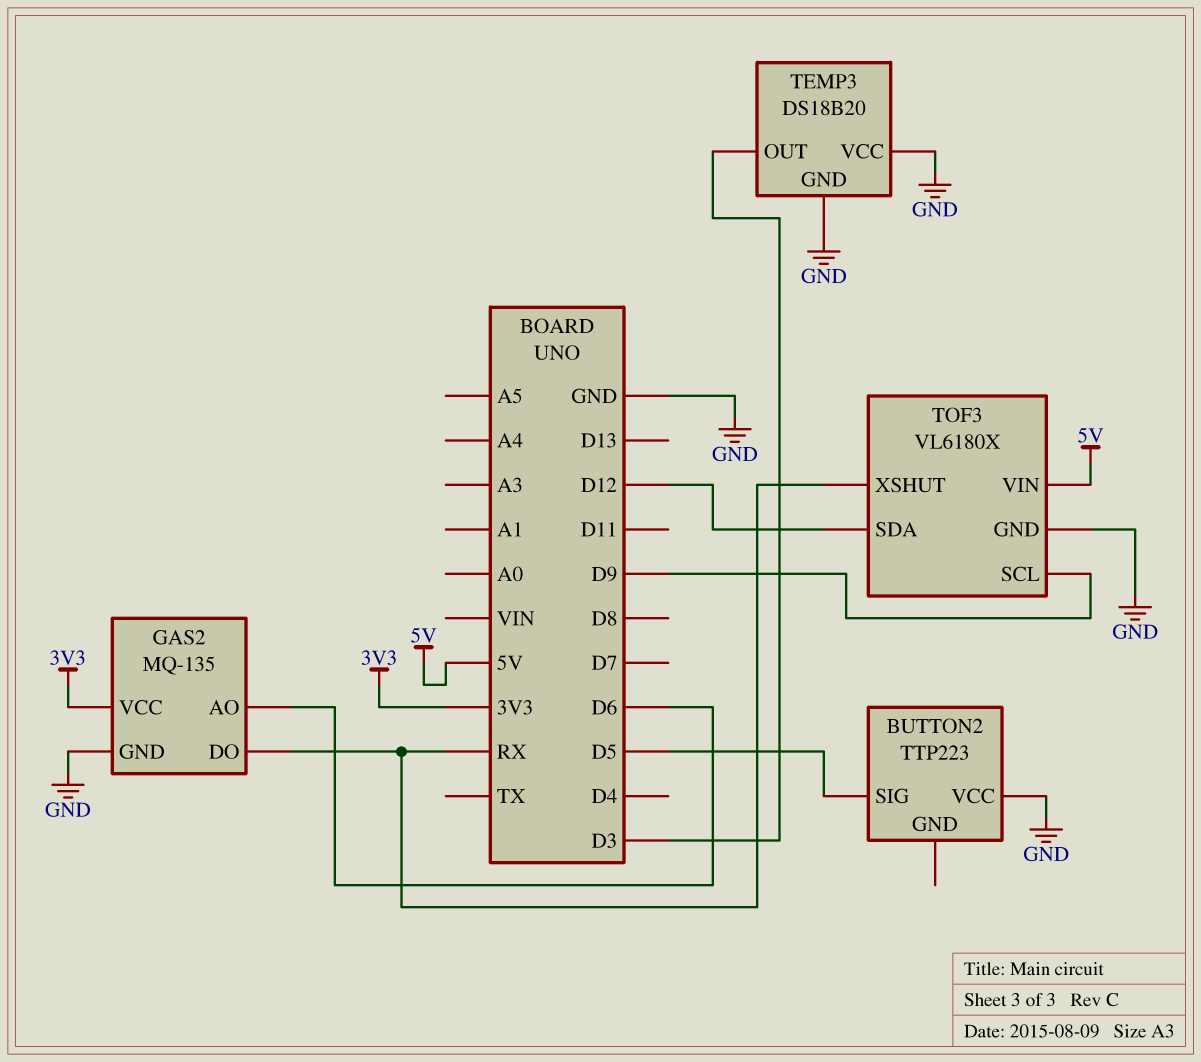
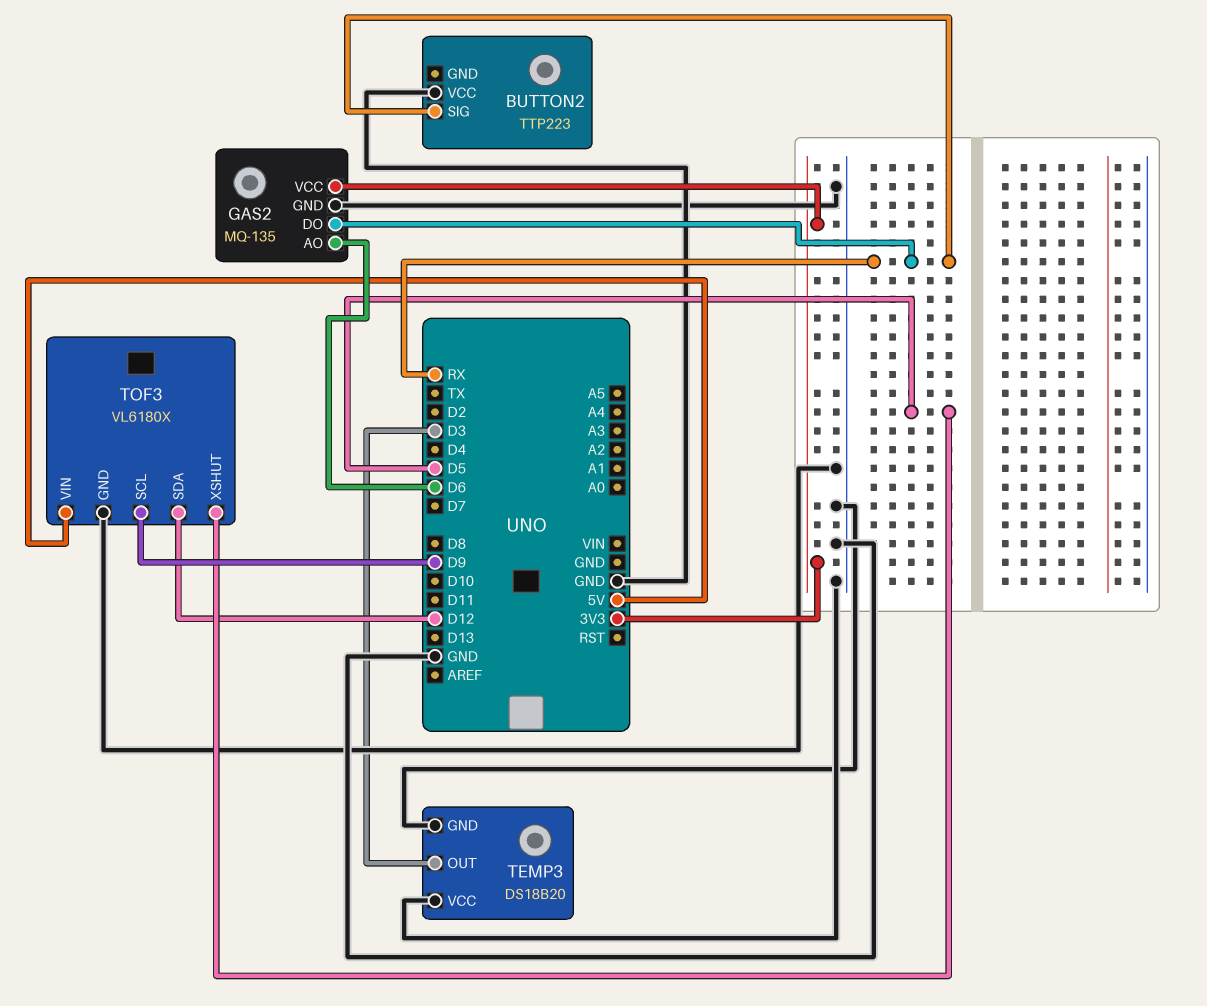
BUTTON2 pin SIG: D5 -> RX
TOF3 pin XSHUT: RX -> D5

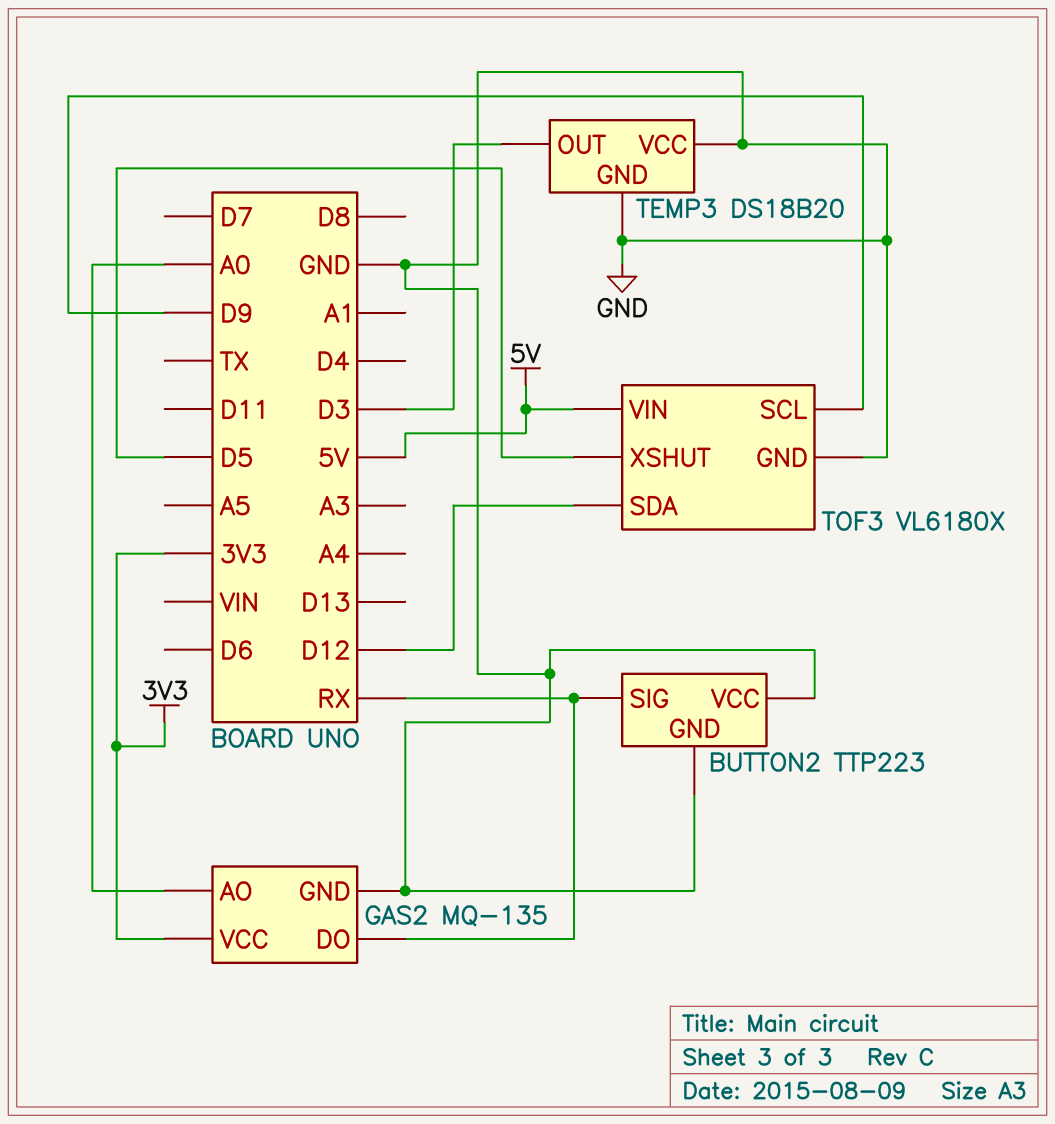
BUTTON2 pin GND: none -> GND
GAS2 pin AO: D6 -> A0

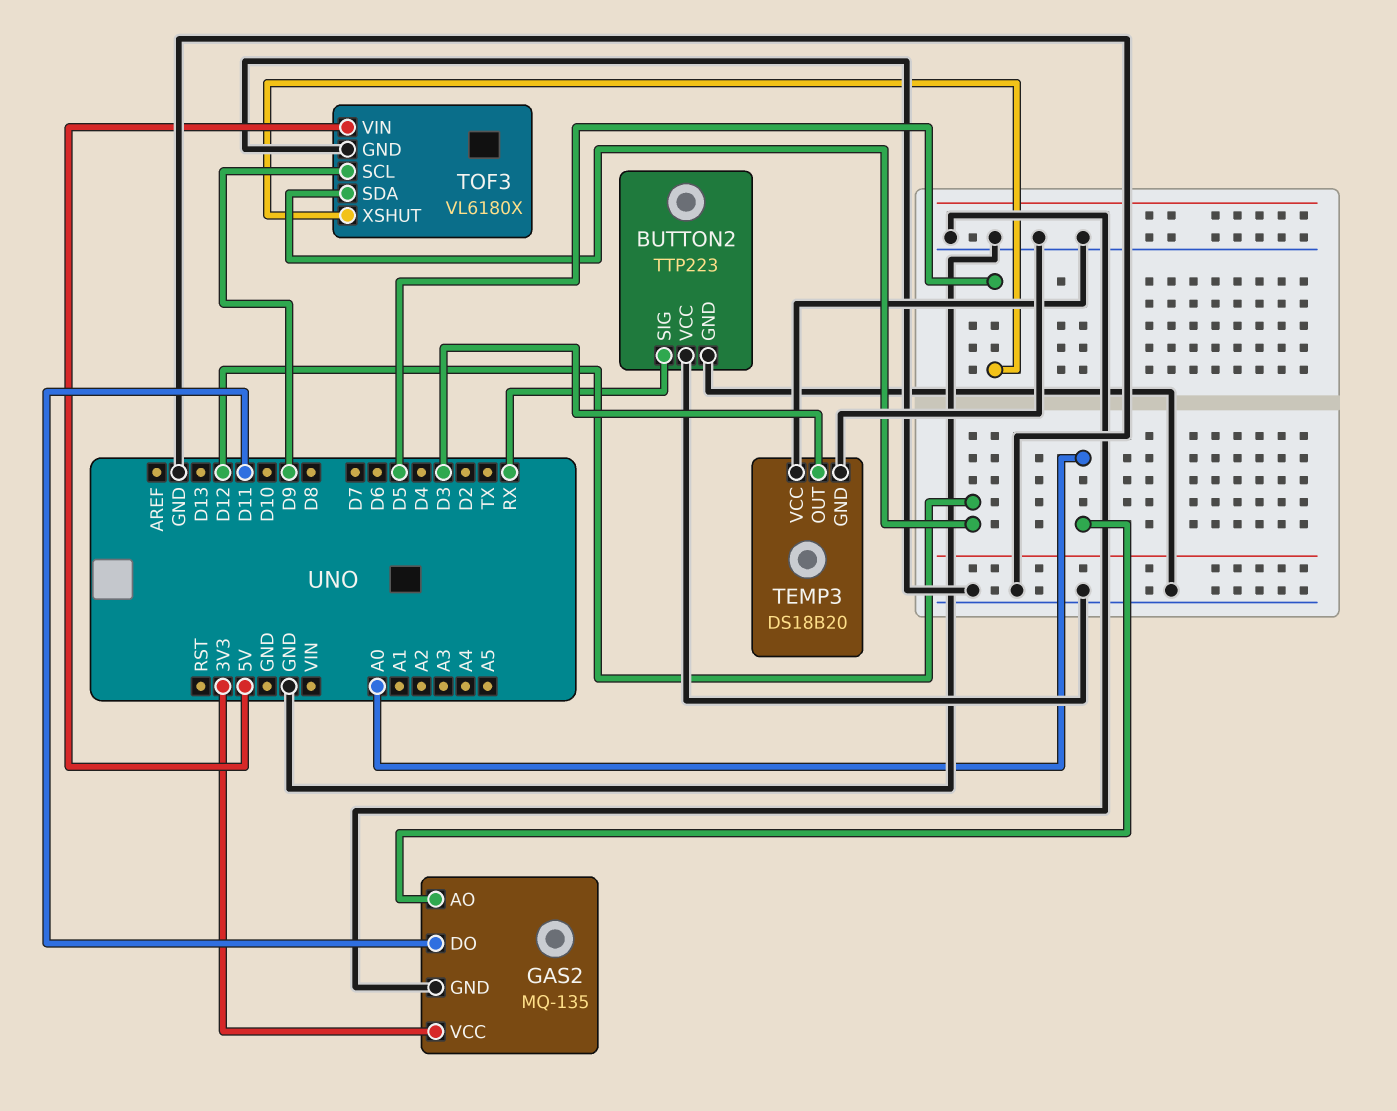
GAS2 pin DO: RX -> D11

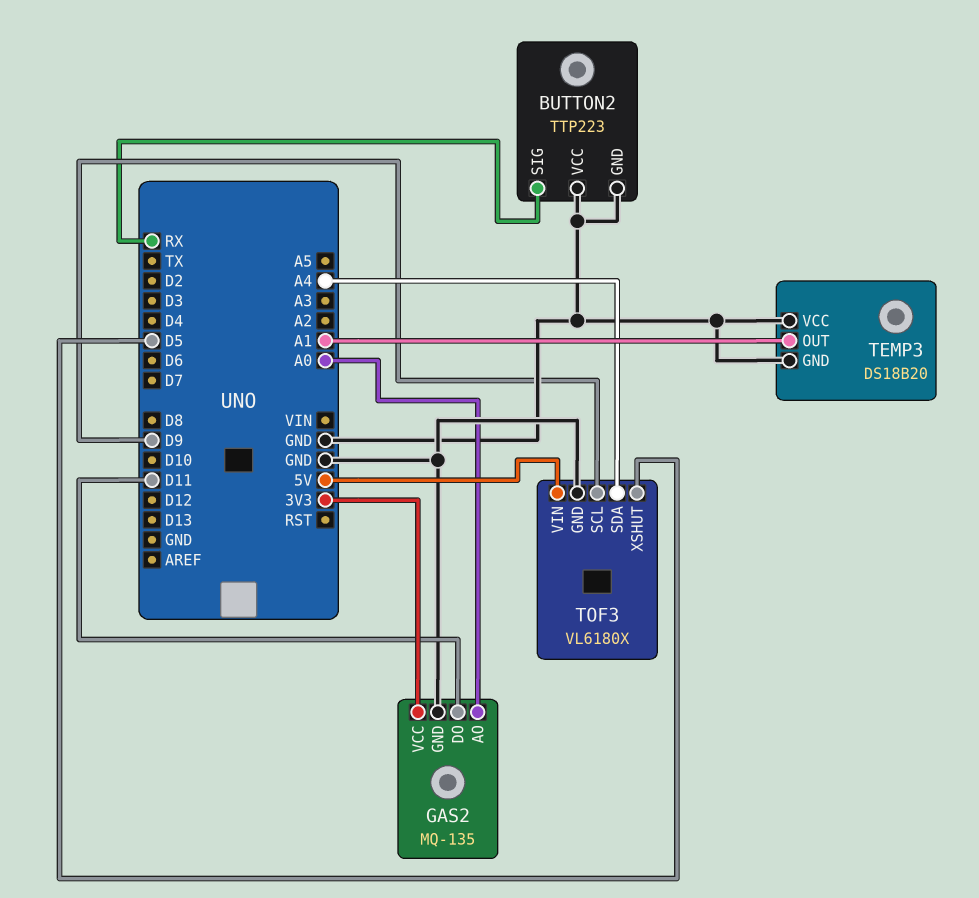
TEMP3 pin OUT: D3 -> A1
TOF3 pin SDA: D12 -> A4

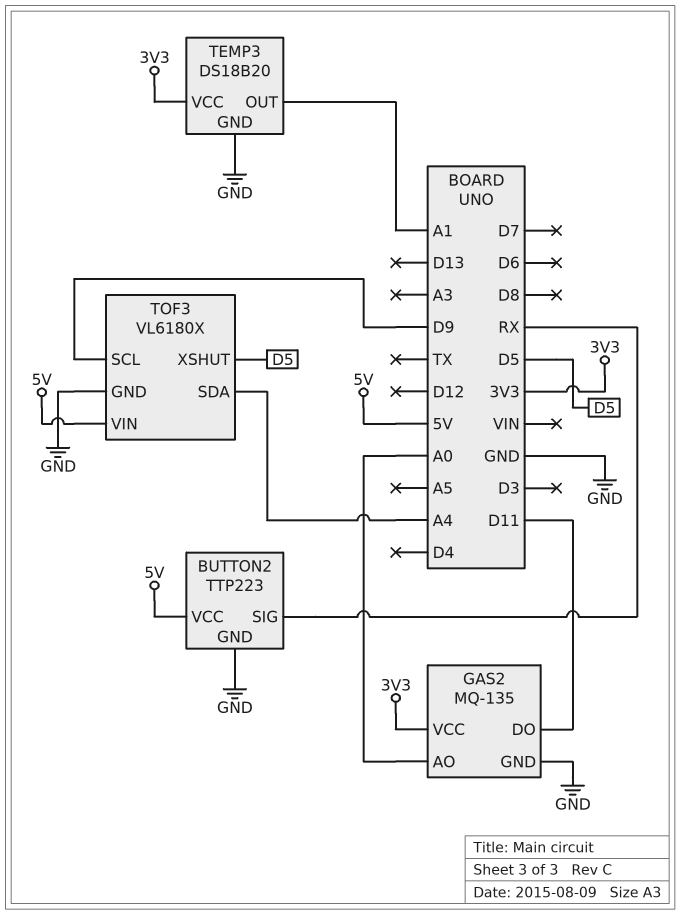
BUTTON2 pin VCC: GND -> 5V
TEMP3 pin VCC: GND -> 3V3

